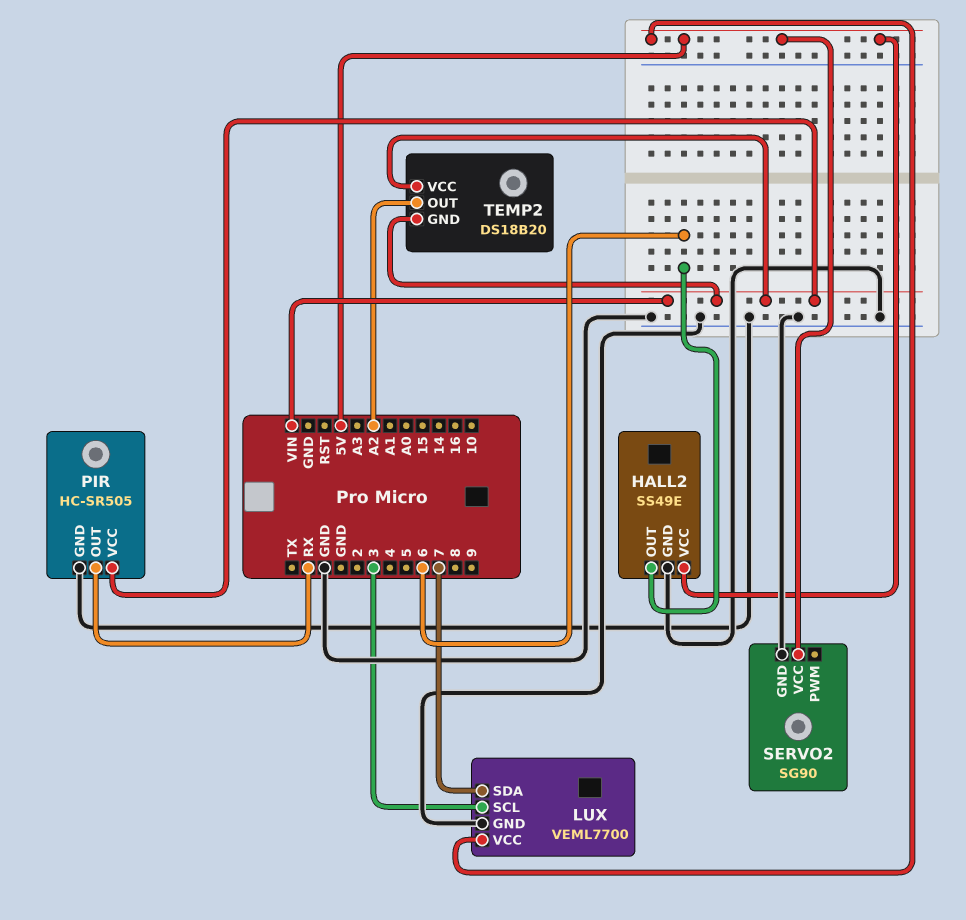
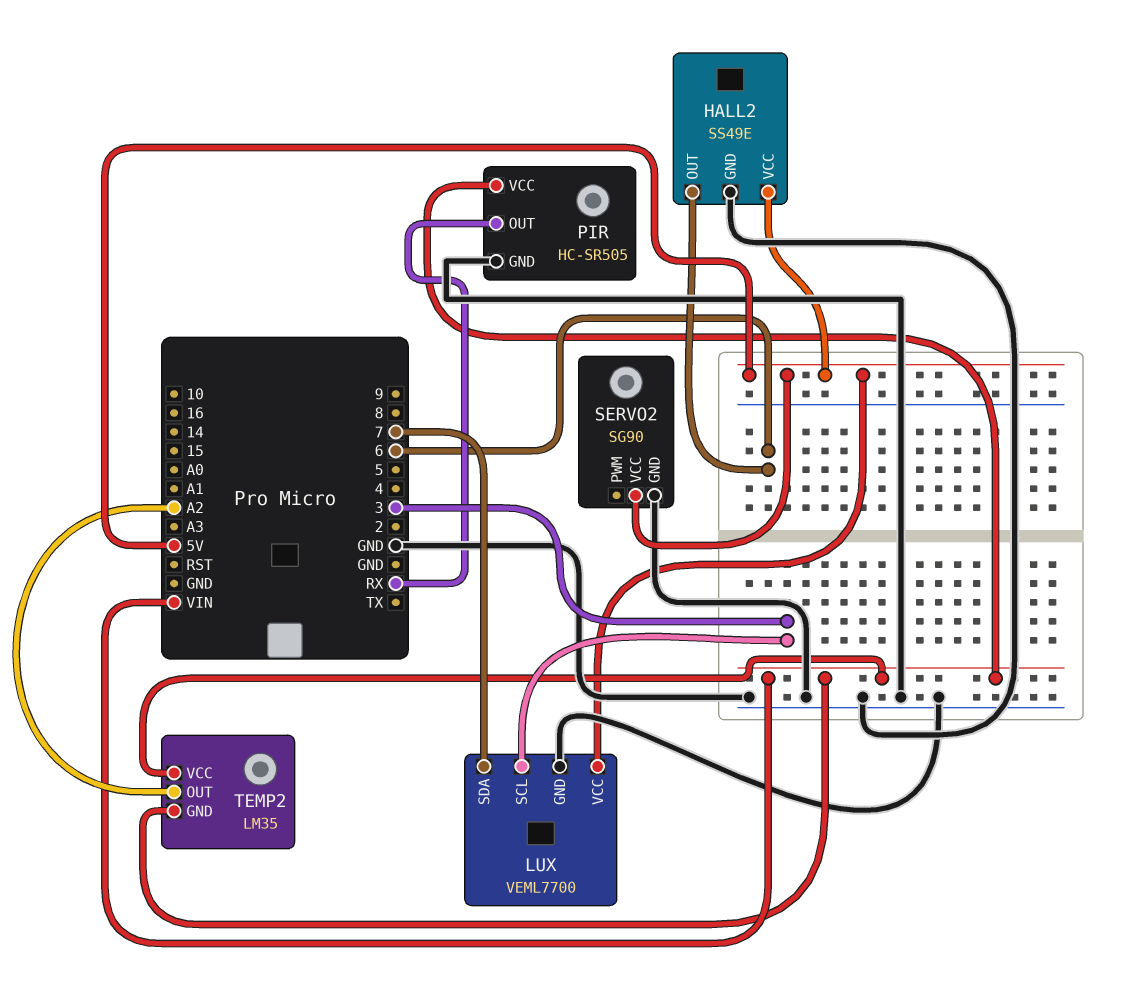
TEMP2: DS18B20 -> LM35

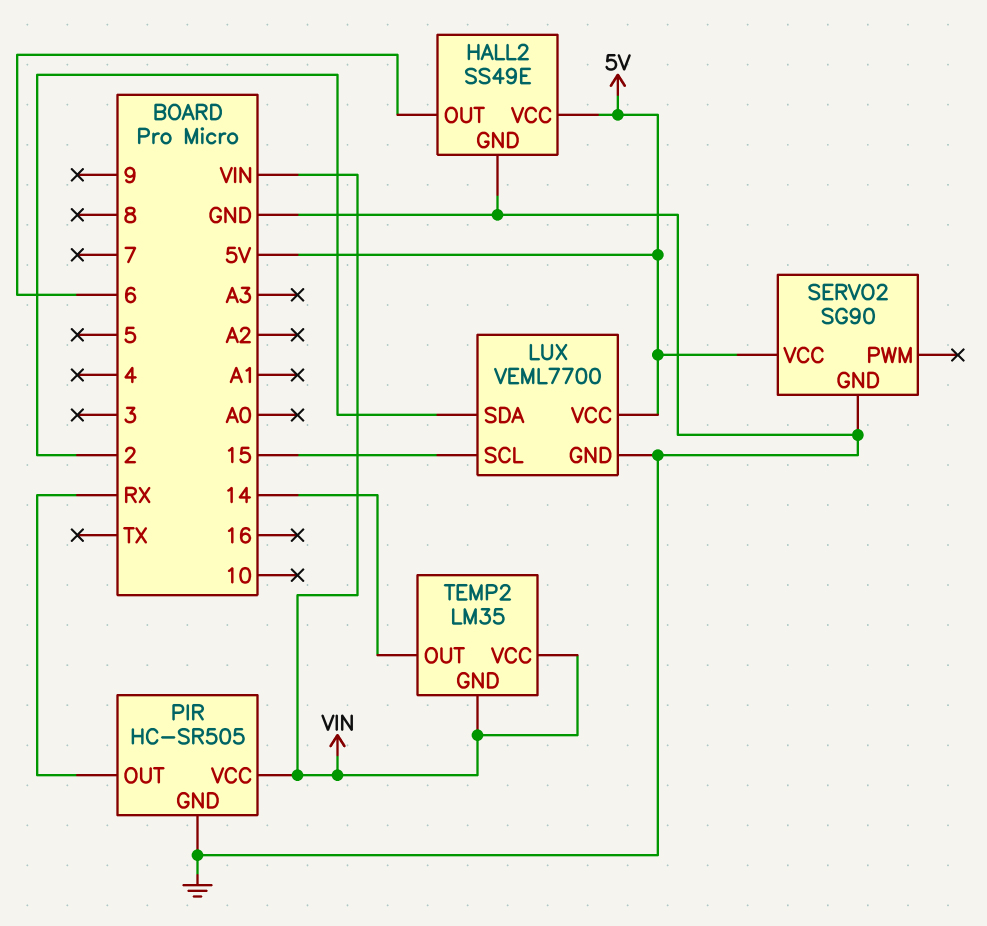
LUX pin SCL: 3 -> 15
LUX pin SDA: 7 -> 2
TEMP2 pin OUT: A2 -> 14

